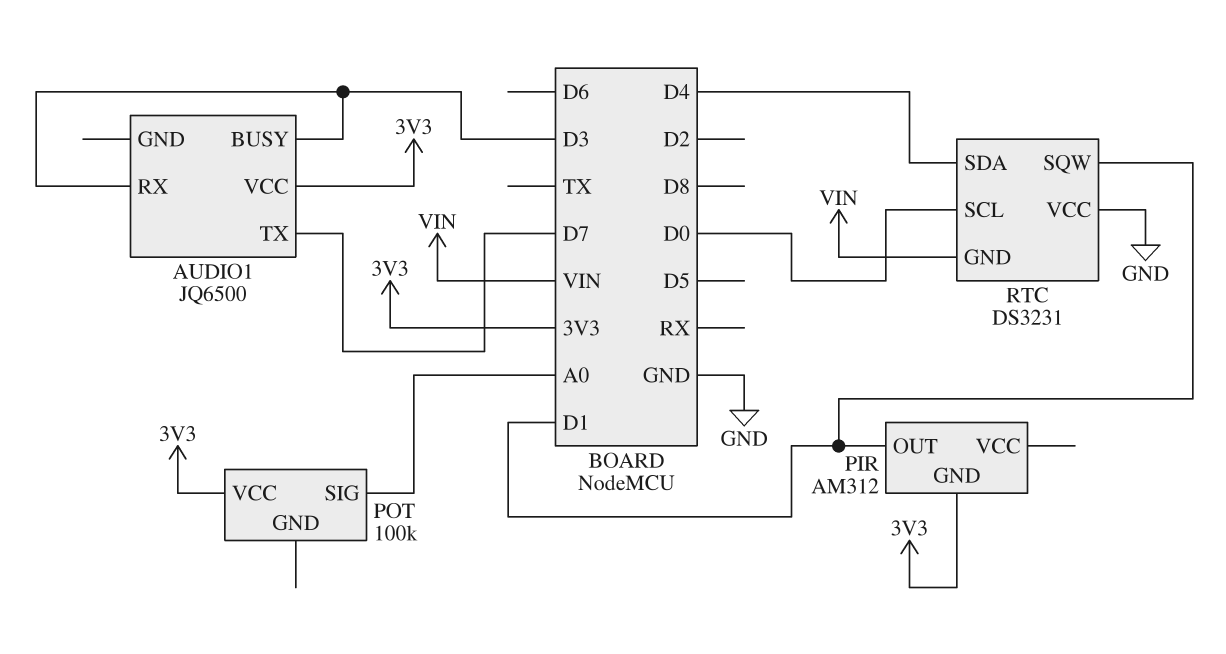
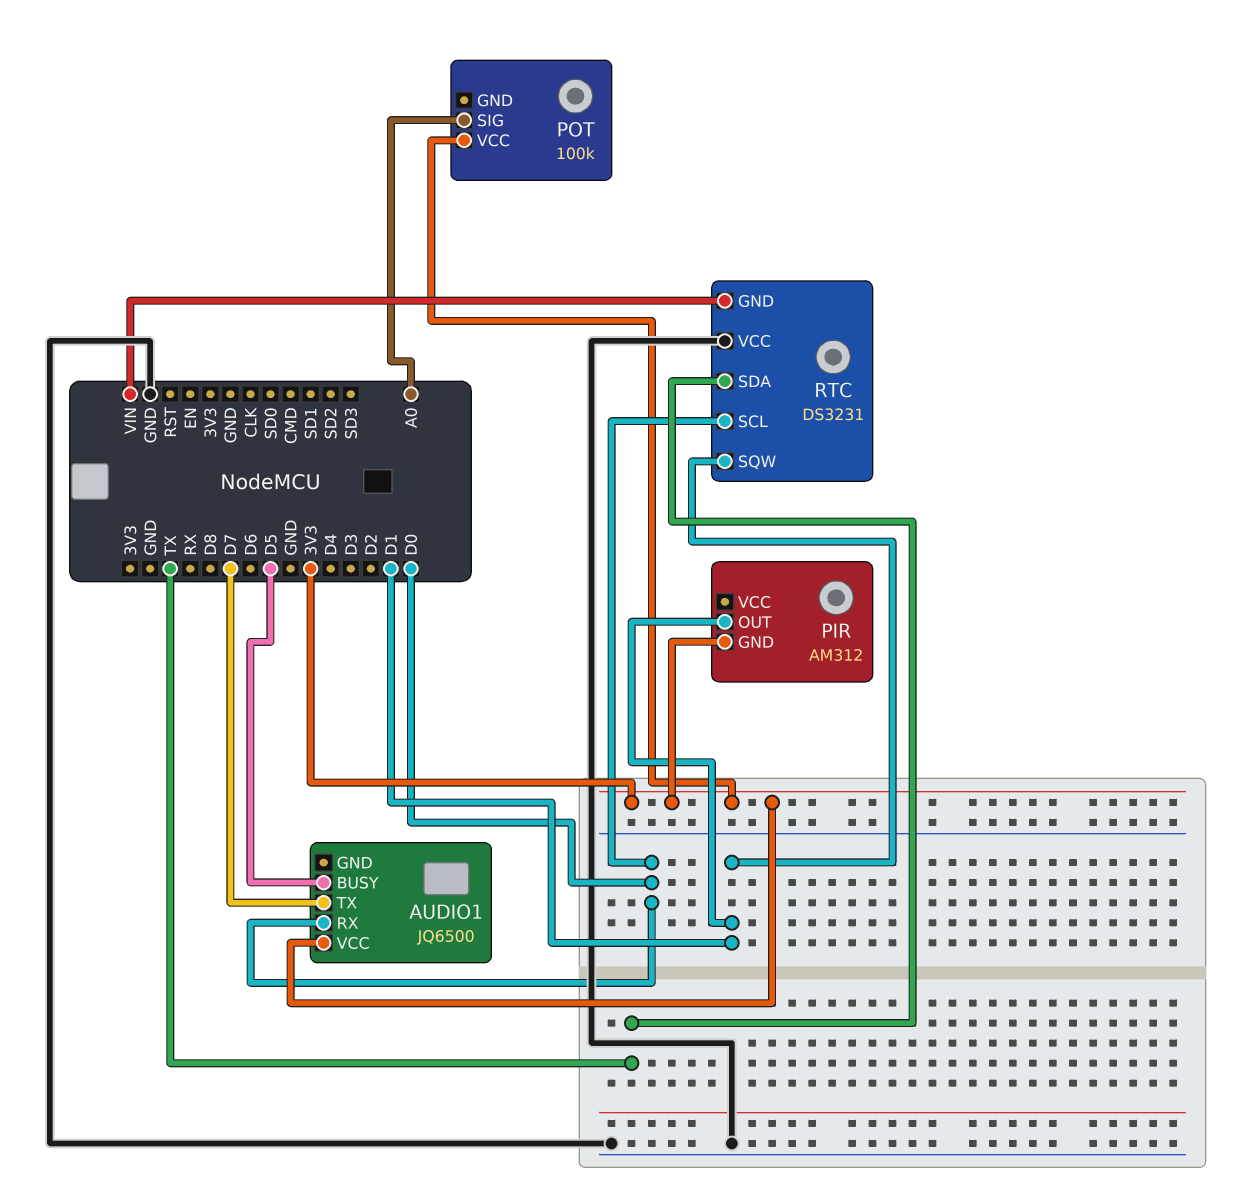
AUDIO1 pin BUSY: D3 -> D5
AUDIO1 pin RX: D3 -> D0
RTC pin SDA: D4 -> TX

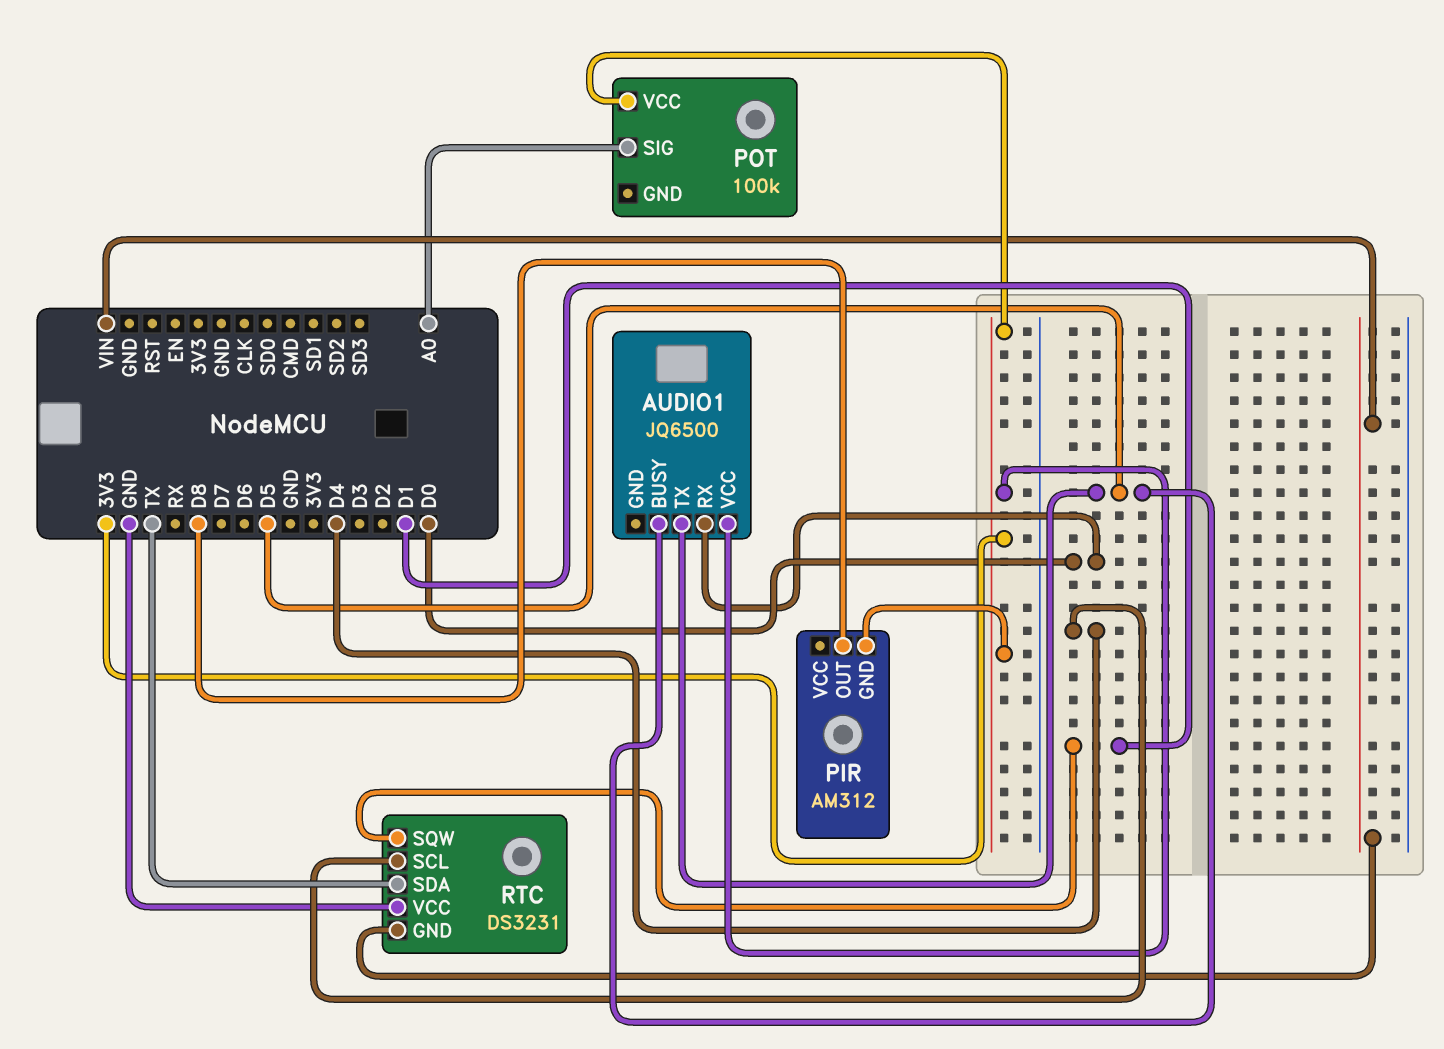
AUDIO1 pin TX: D7 -> D5
PIR pin OUT: D1 -> D8
RTC pin SCL: D0 -> D4

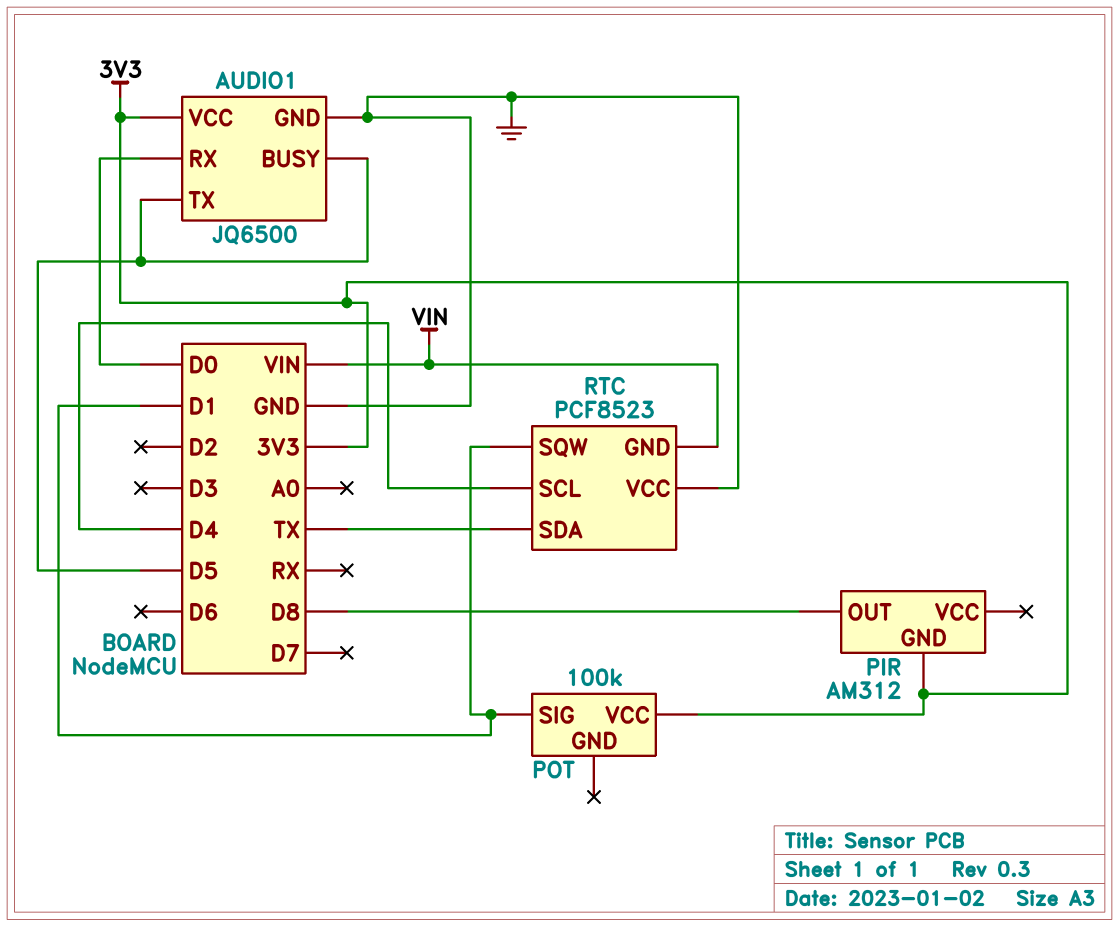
AUDIO1 pin GND: none -> GND
POT pin SIG: A0 -> D1
RTC: DS3231 -> PCF8523

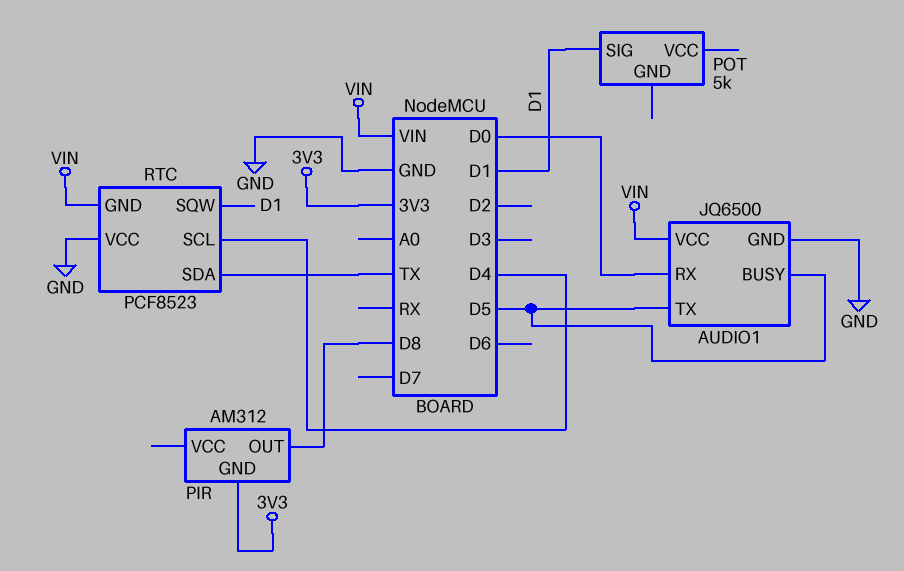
AUDIO1 pin VCC: 3V3 -> VIN
POT: 100k -> 5k
POT pin VCC: 3V3 -> none

